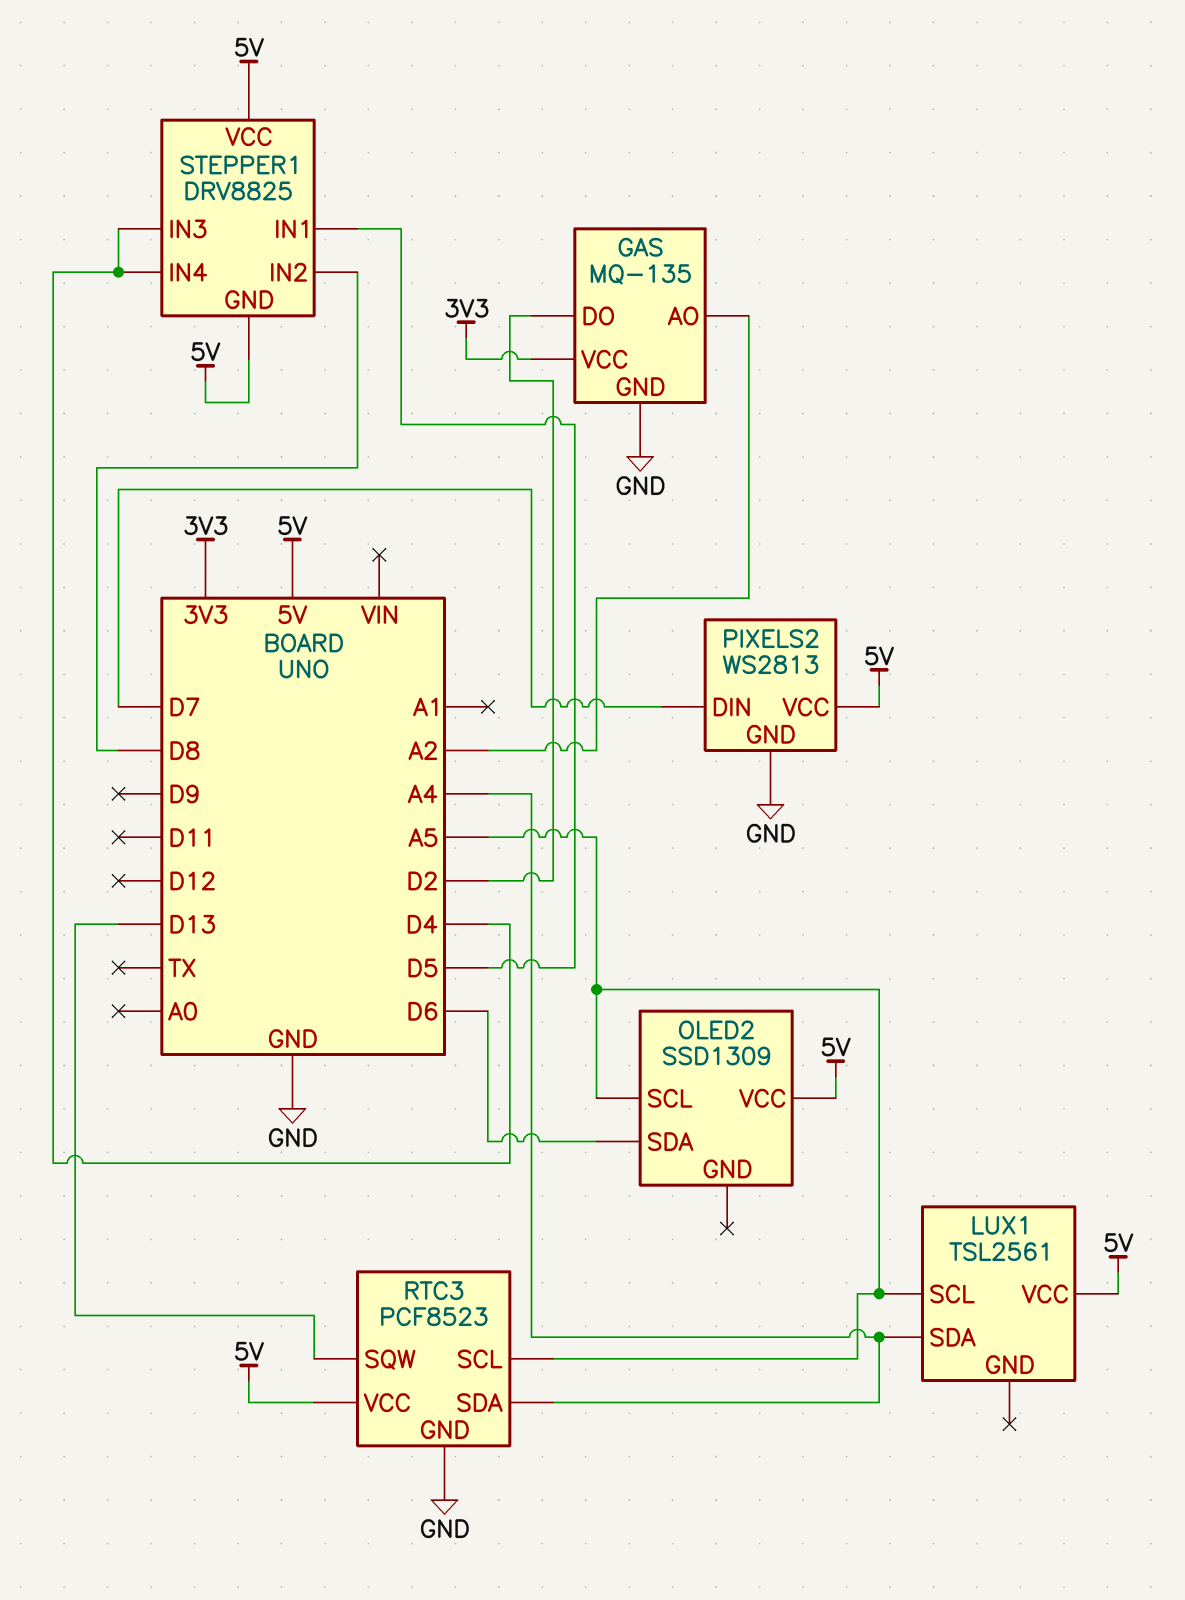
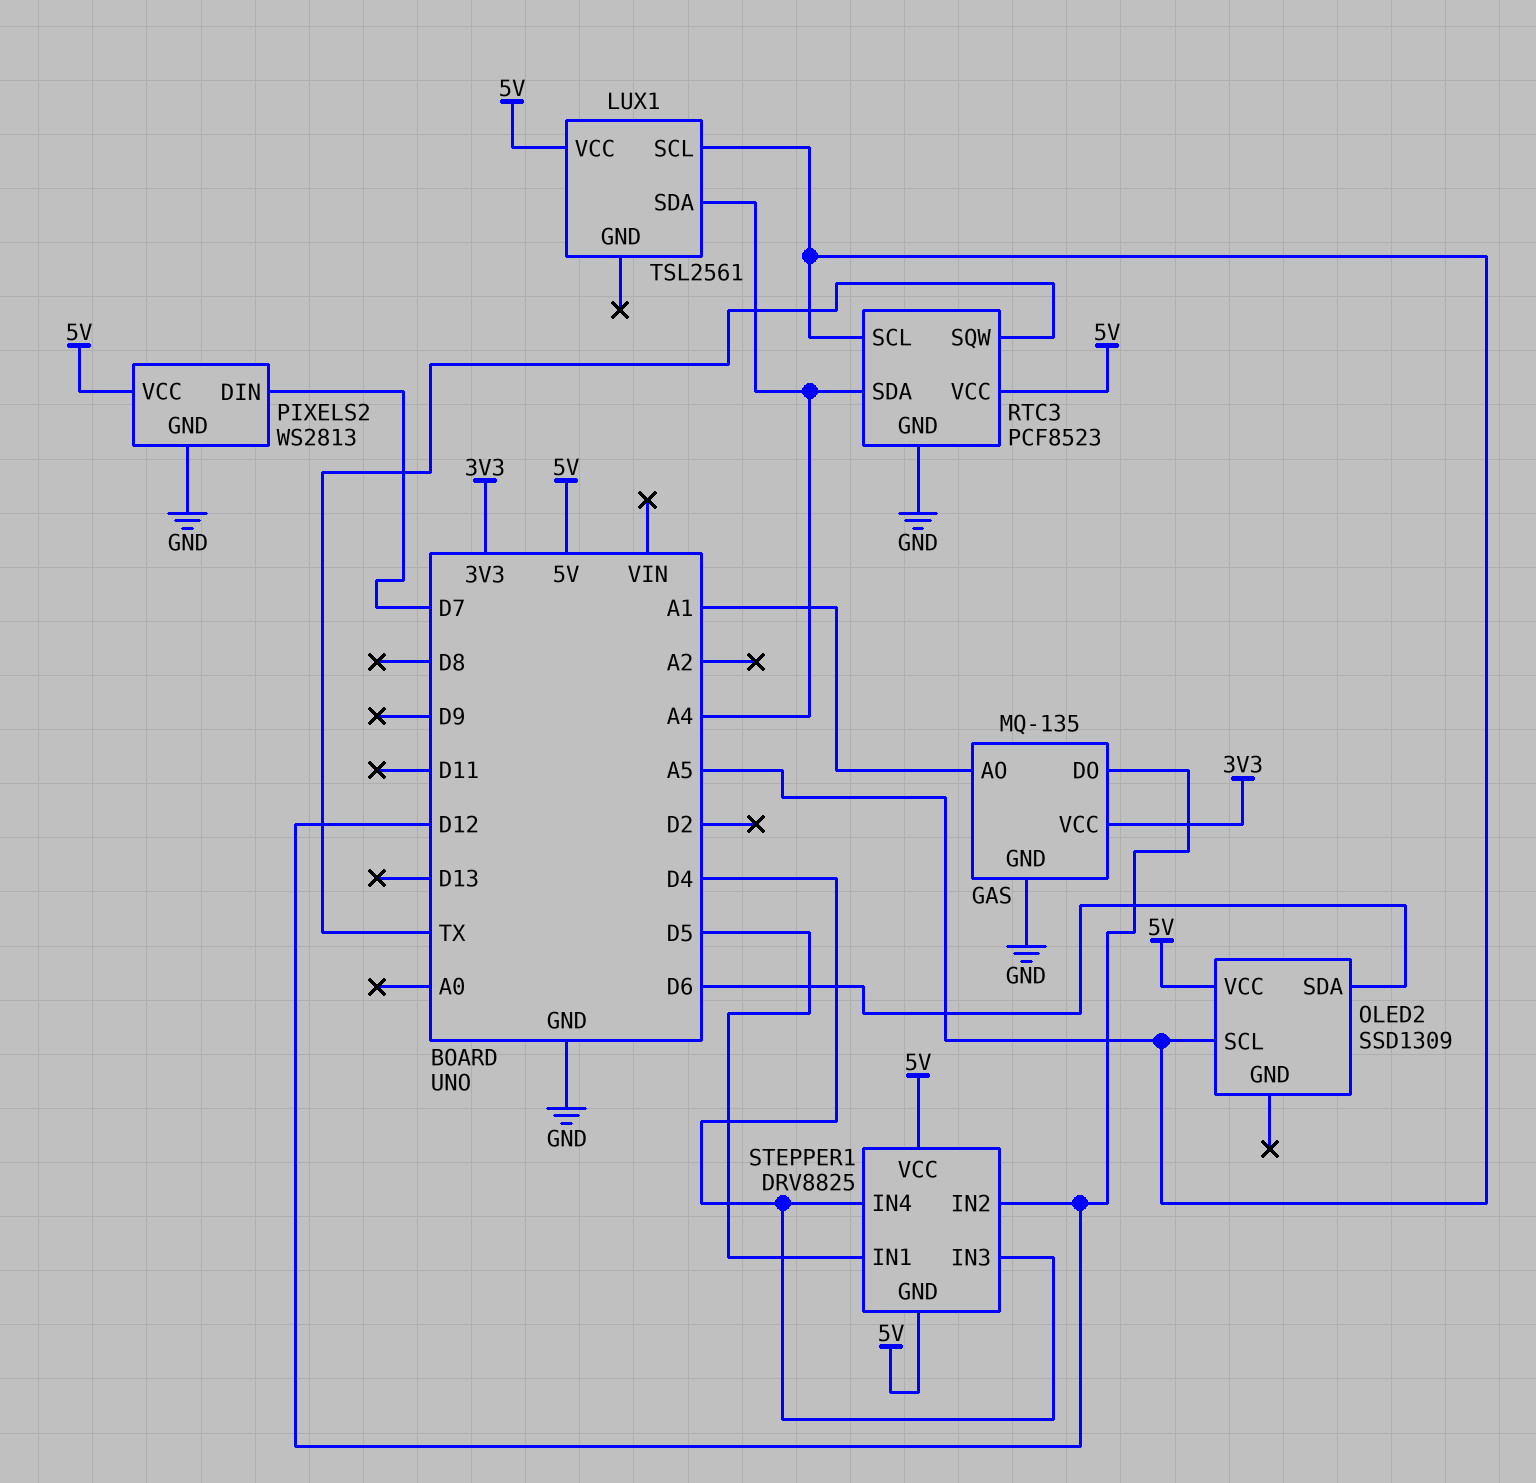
GAS pin AO: A2 -> A1
GAS pin DO: D2 -> D12
RTC3 pin SQW: D13 -> TX
STEPPER1 pin IN2: D8 -> D12

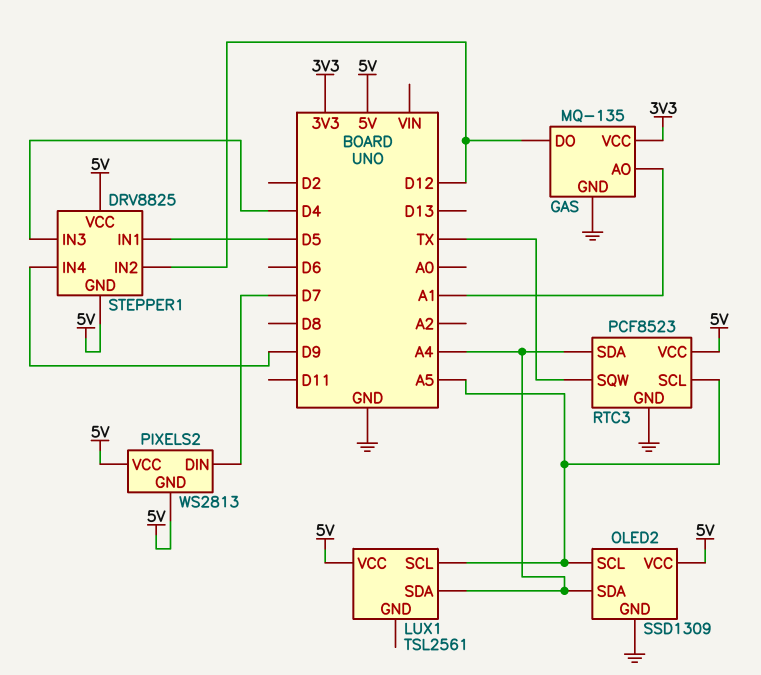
OLED2 pin GND: none -> GND
OLED2 pin SDA: D6 -> A4
PIXELS2 pin GND: GND -> 5V
STEPPER1 pin IN4: D4 -> D9

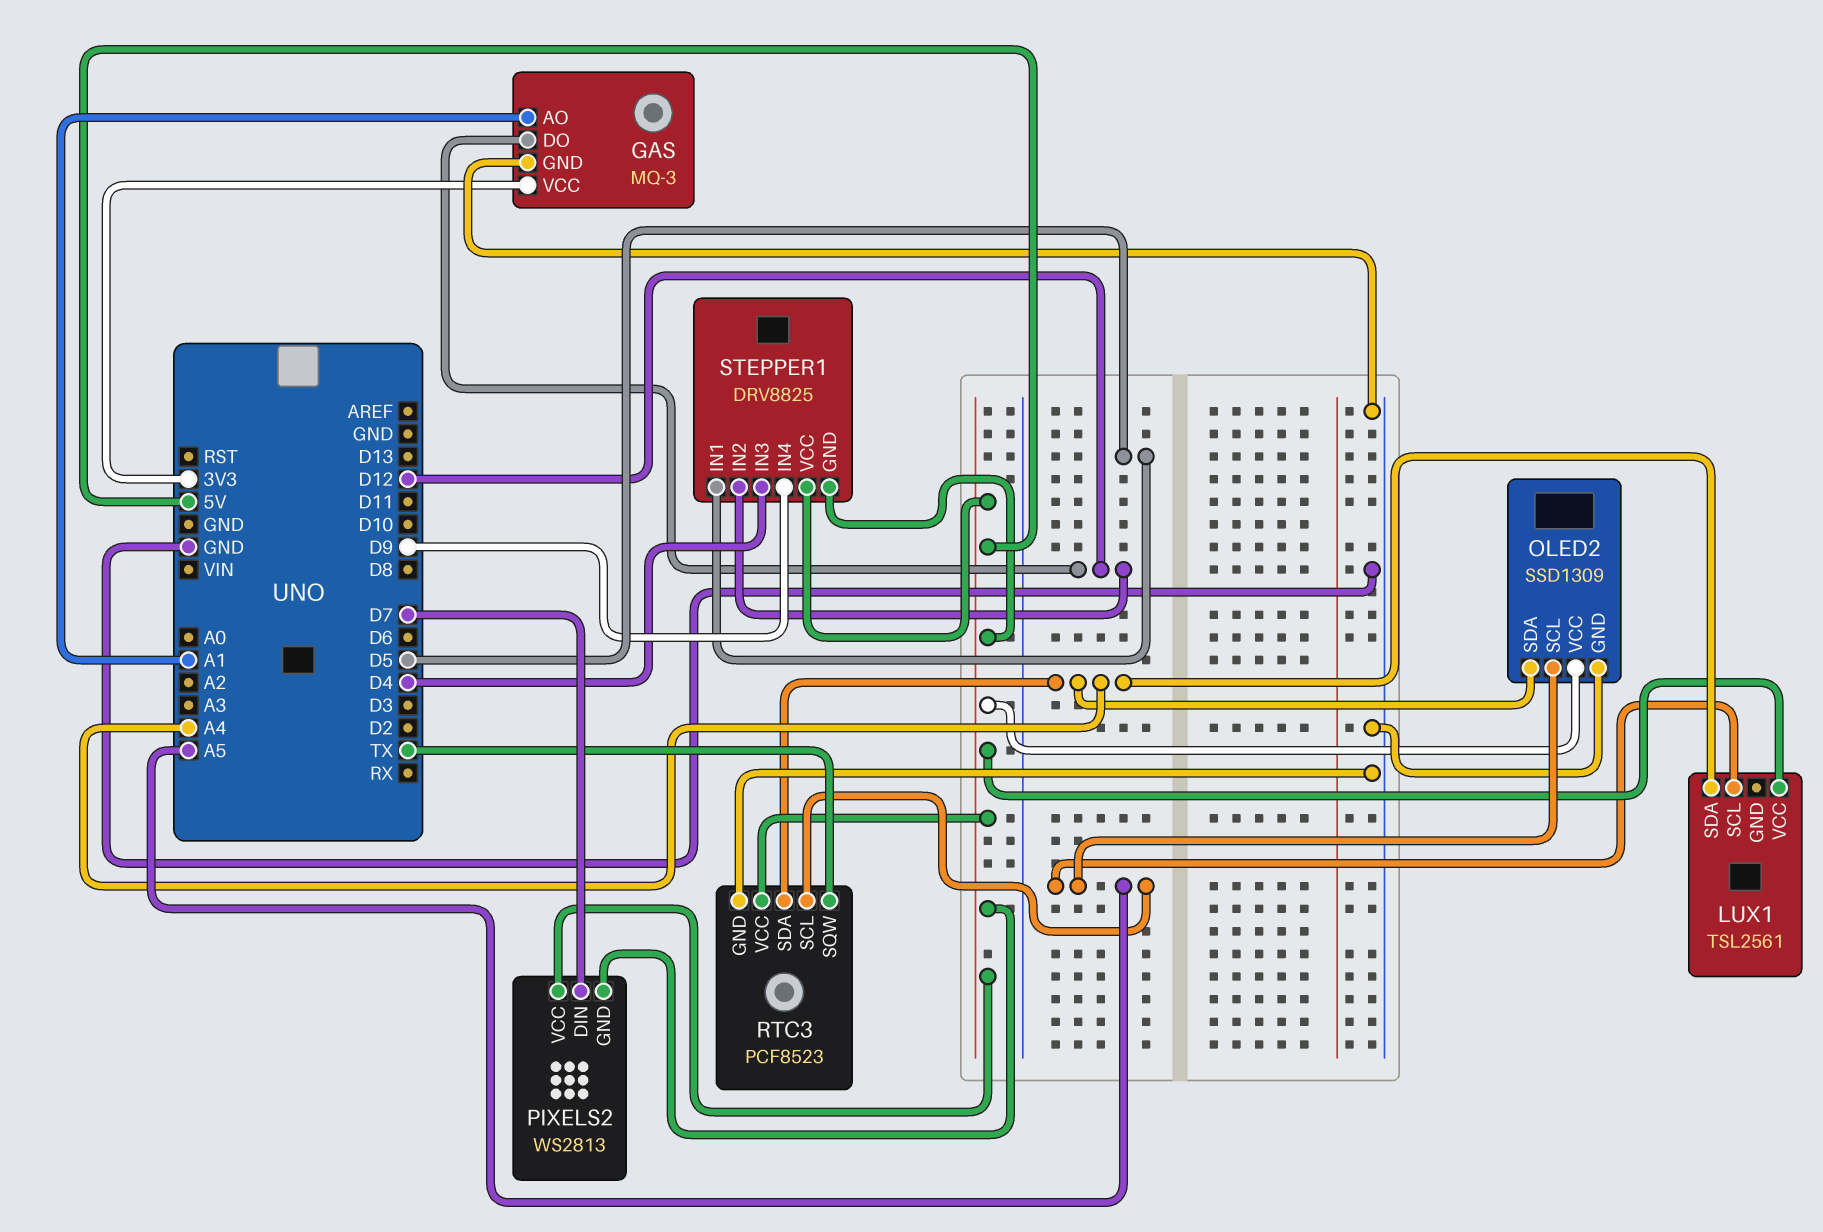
GAS: MQ-135 -> MQ-3

